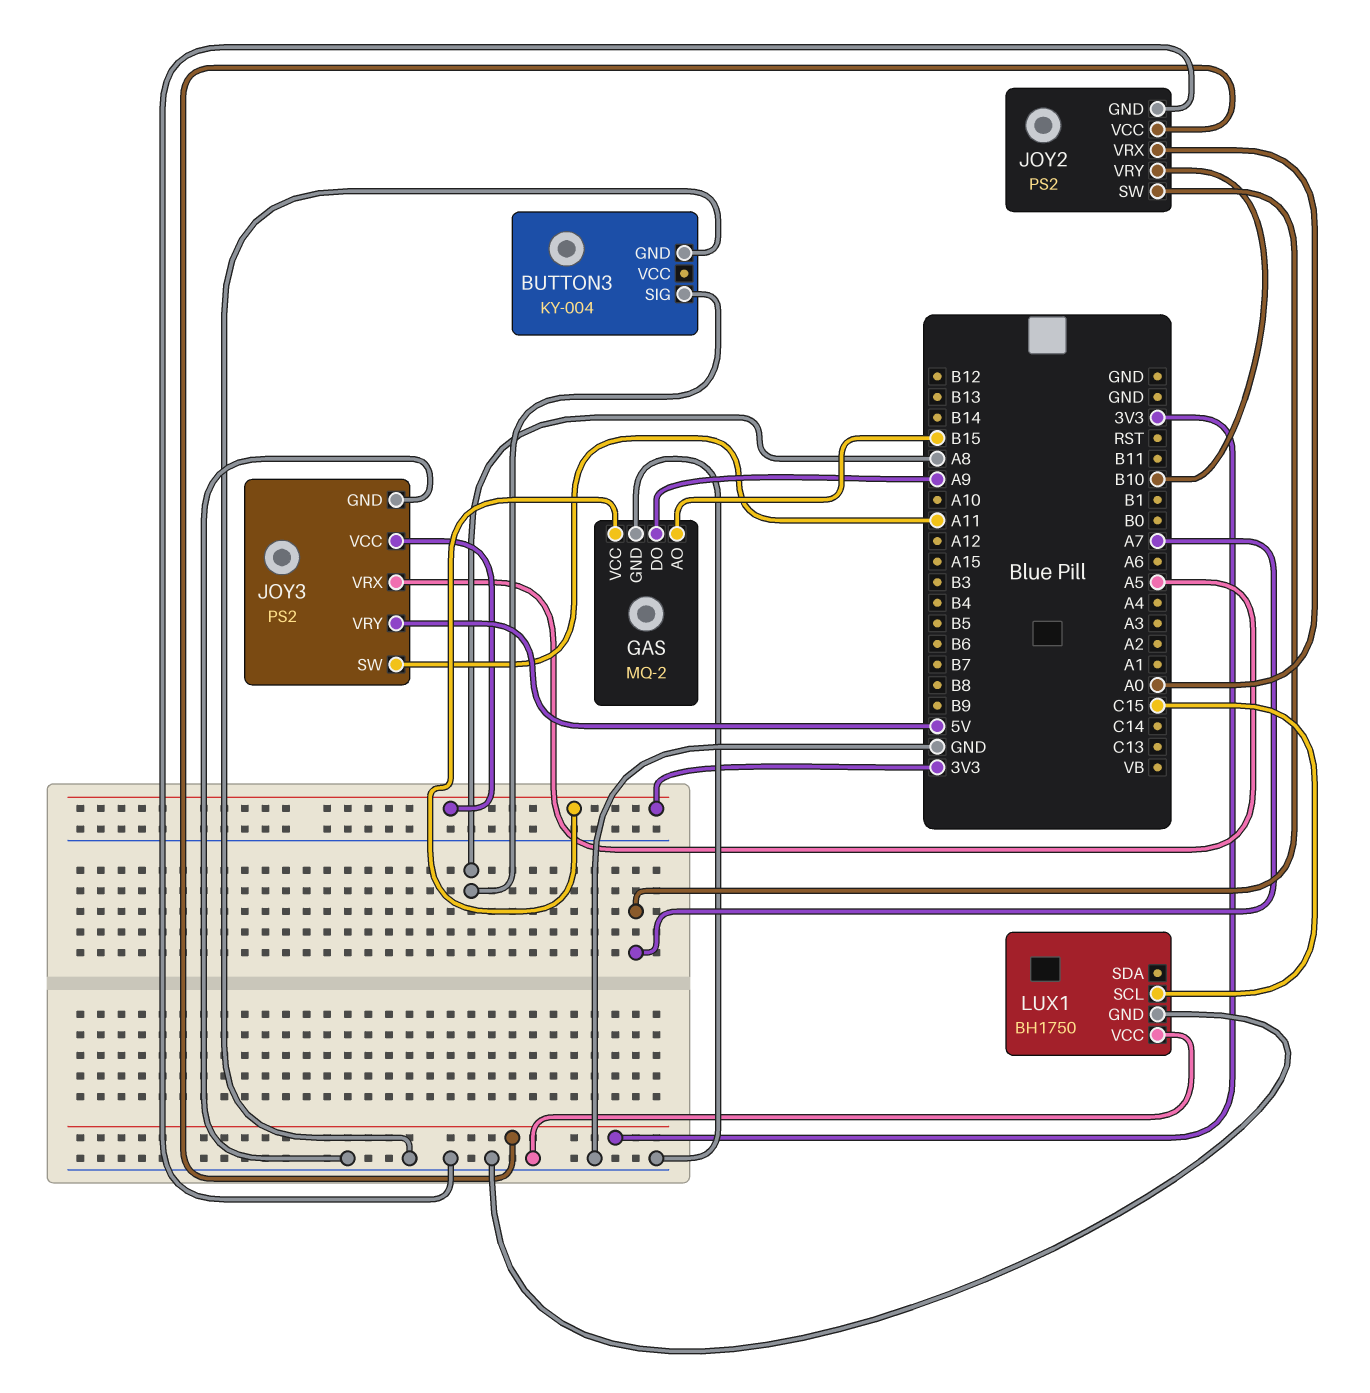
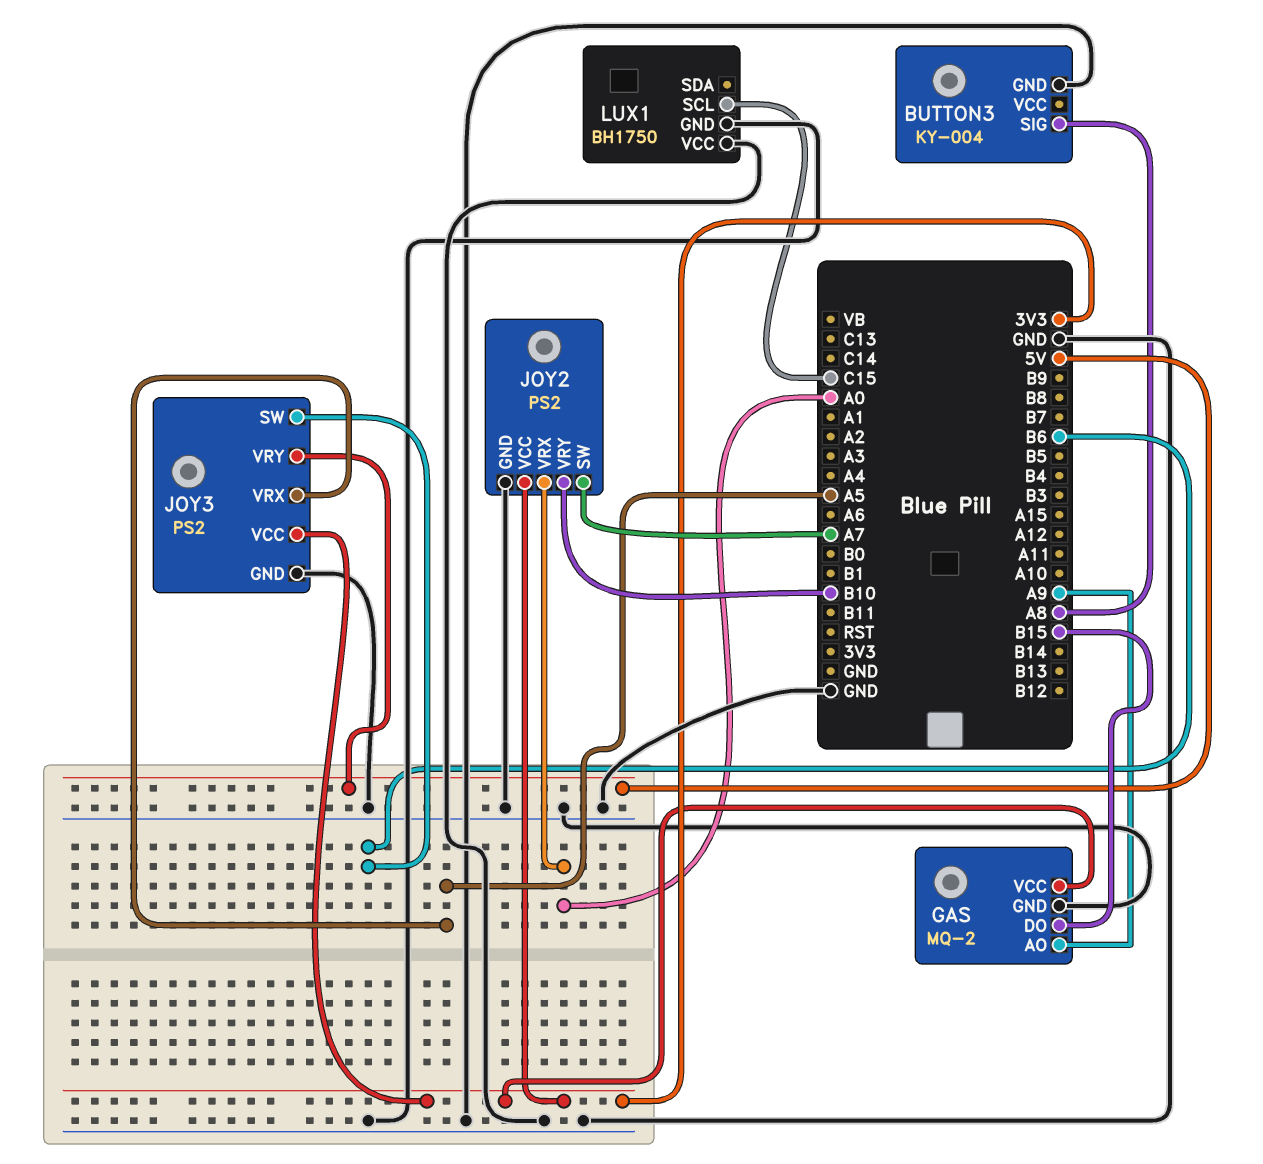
GAS pin AO: B15 -> A9
GAS pin DO: A9 -> B15
JOY3 pin SW: A11 -> B6

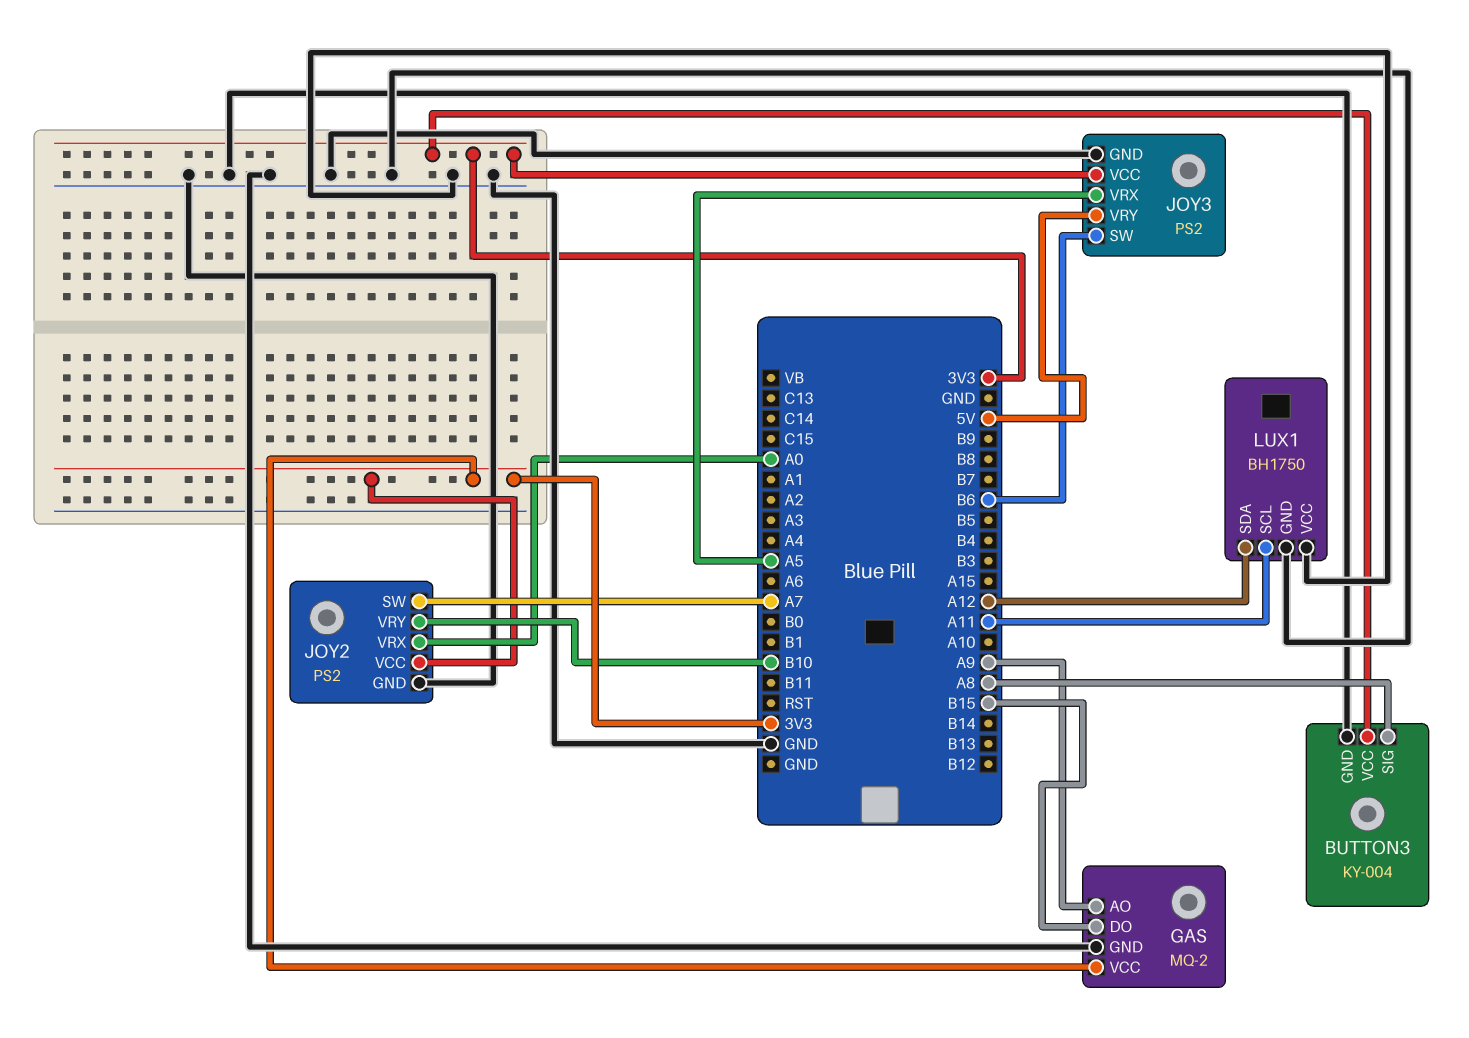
BUTTON3 pin VCC: none -> 3V3
LUX1 pin SCL: C15 -> A11
LUX1 pin SDA: none -> A12

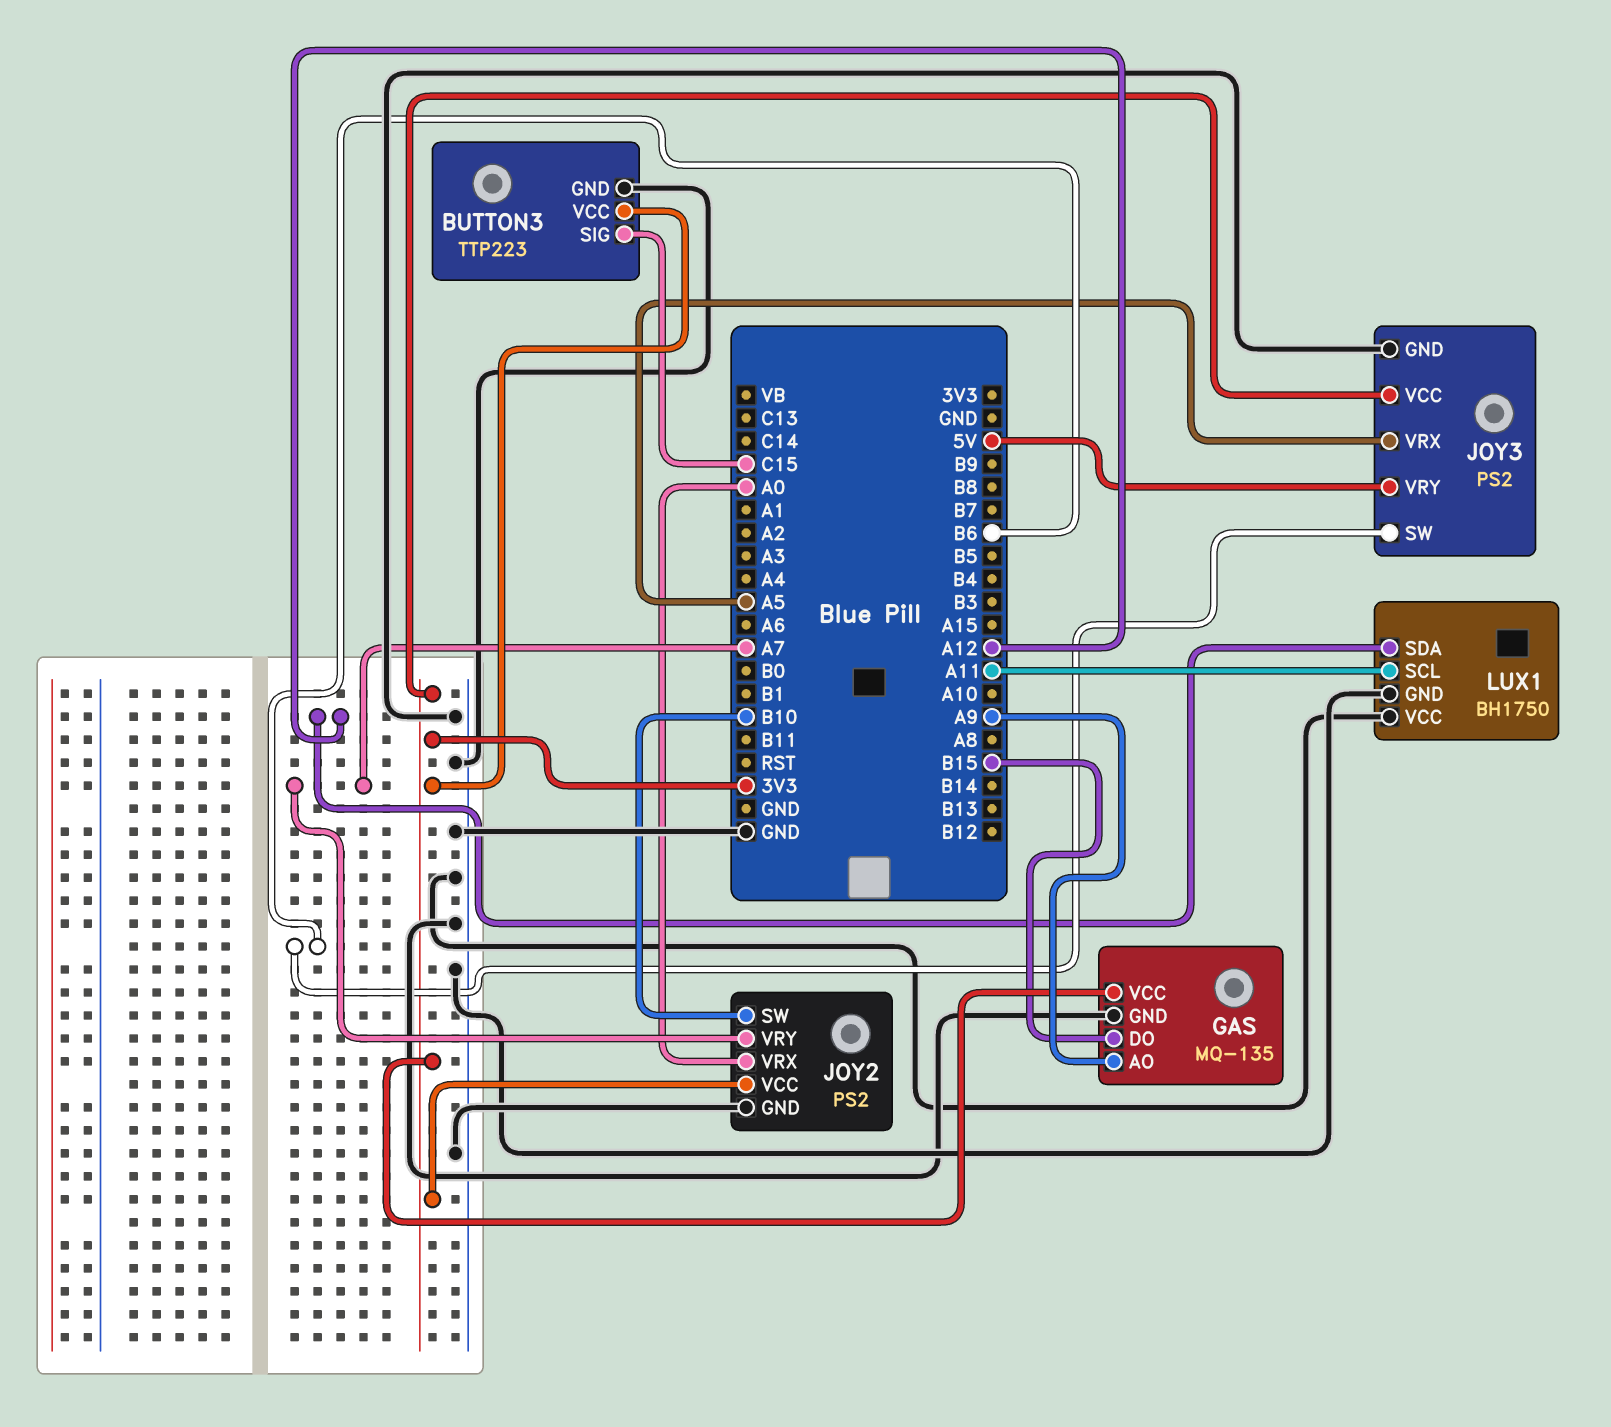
BUTTON3: KY-004 -> TTP223
BUTTON3 pin SIG: A8 -> C15
GAS: MQ-2 -> MQ-135
JOY2 pin SW: A7 -> B10
JOY2 pin VRY: B10 -> A7

